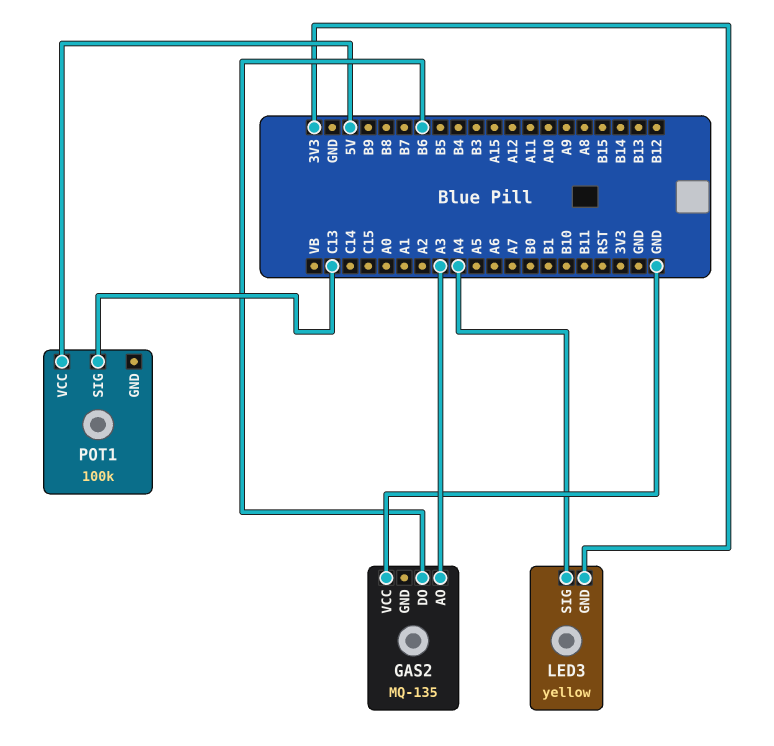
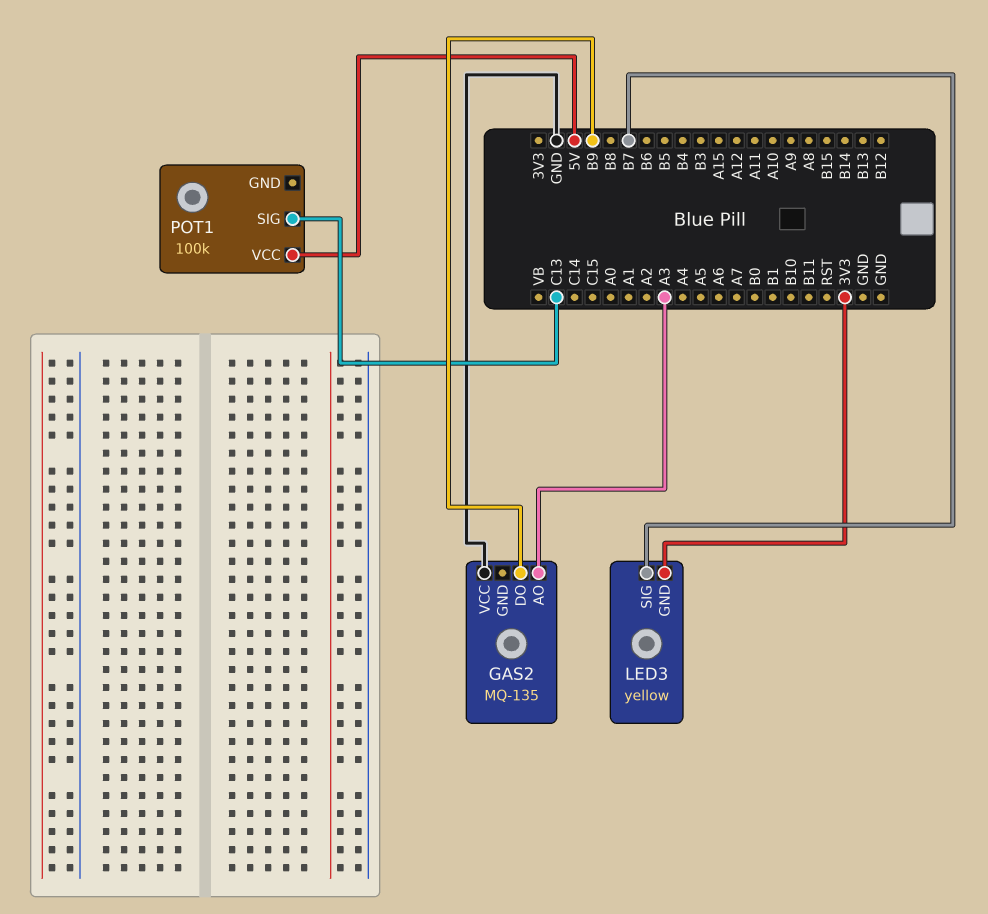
GAS2 pin DO: B6 -> B9
LED3 pin SIG: A4 -> B7

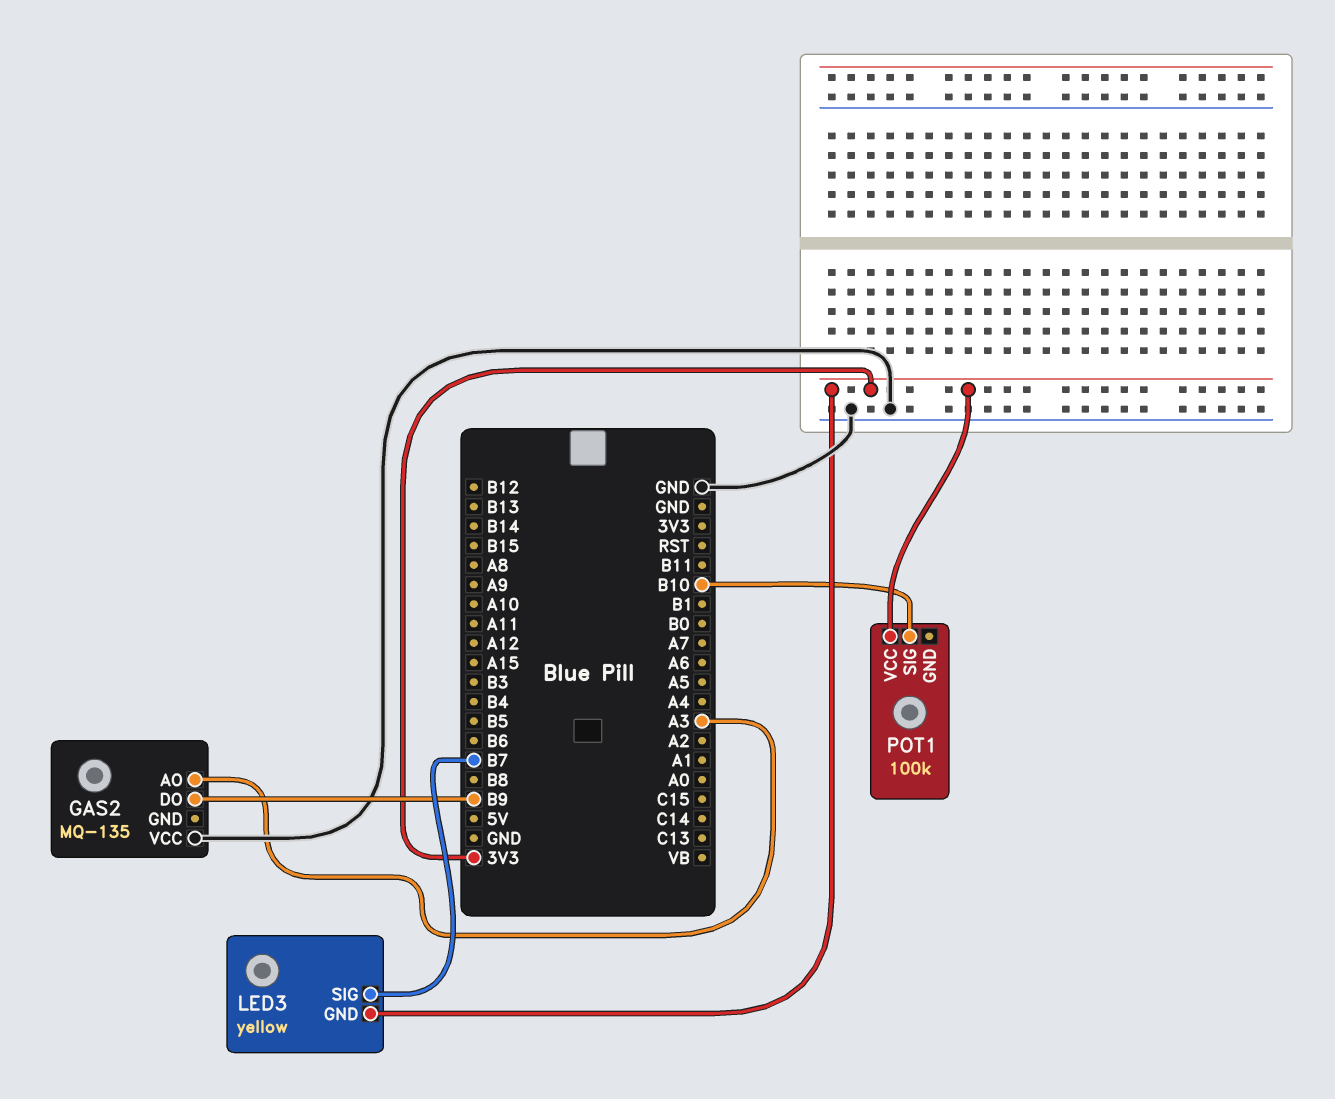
POT1 pin SIG: C13 -> B10
POT1 pin VCC: 5V -> 3V3

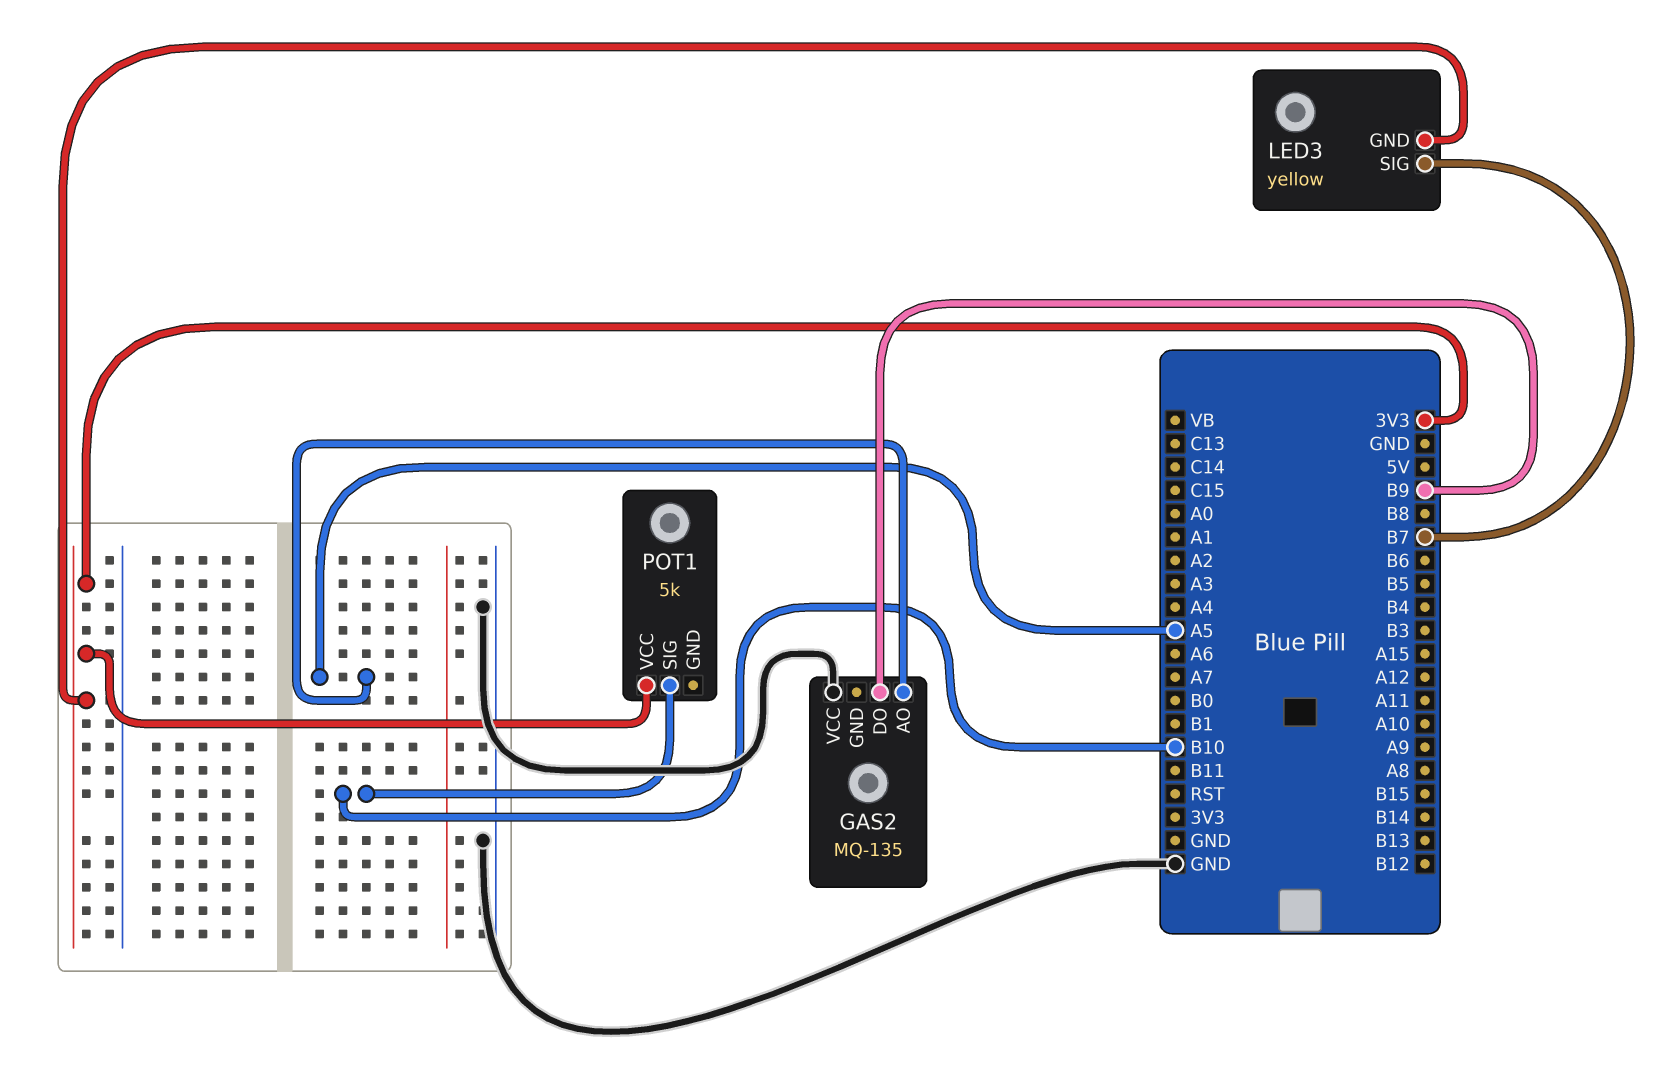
GAS2 pin AO: A3 -> A5
POT1: 100k -> 5k

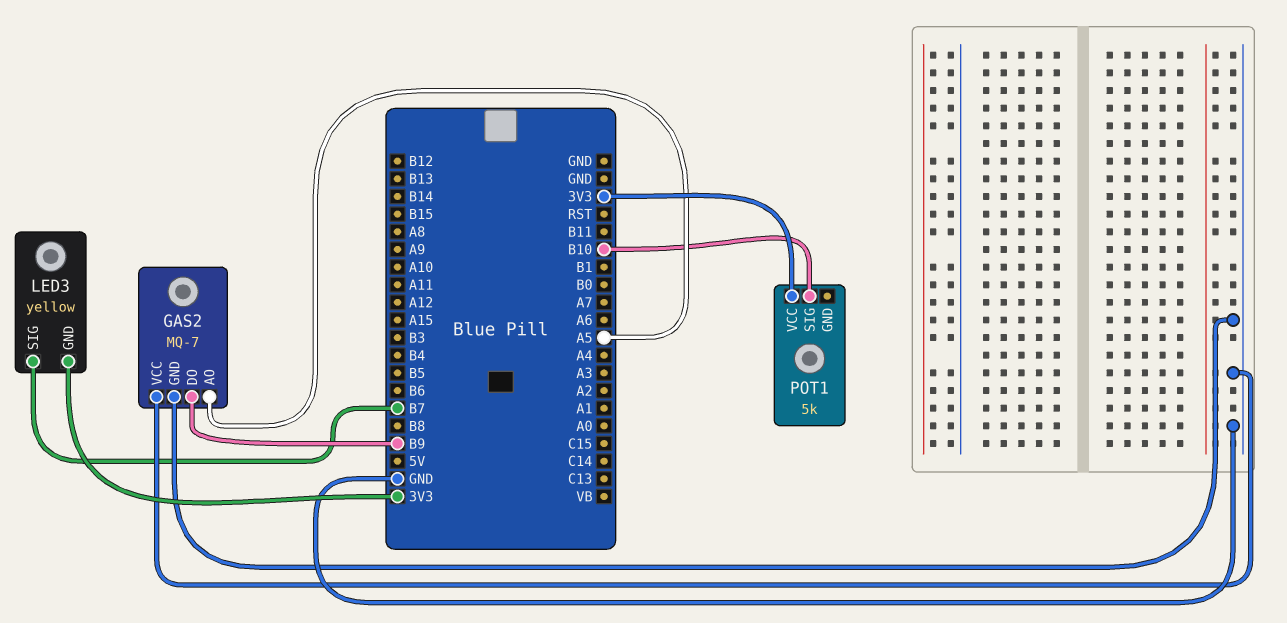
GAS2: MQ-135 -> MQ-7
GAS2 pin GND: none -> GND

